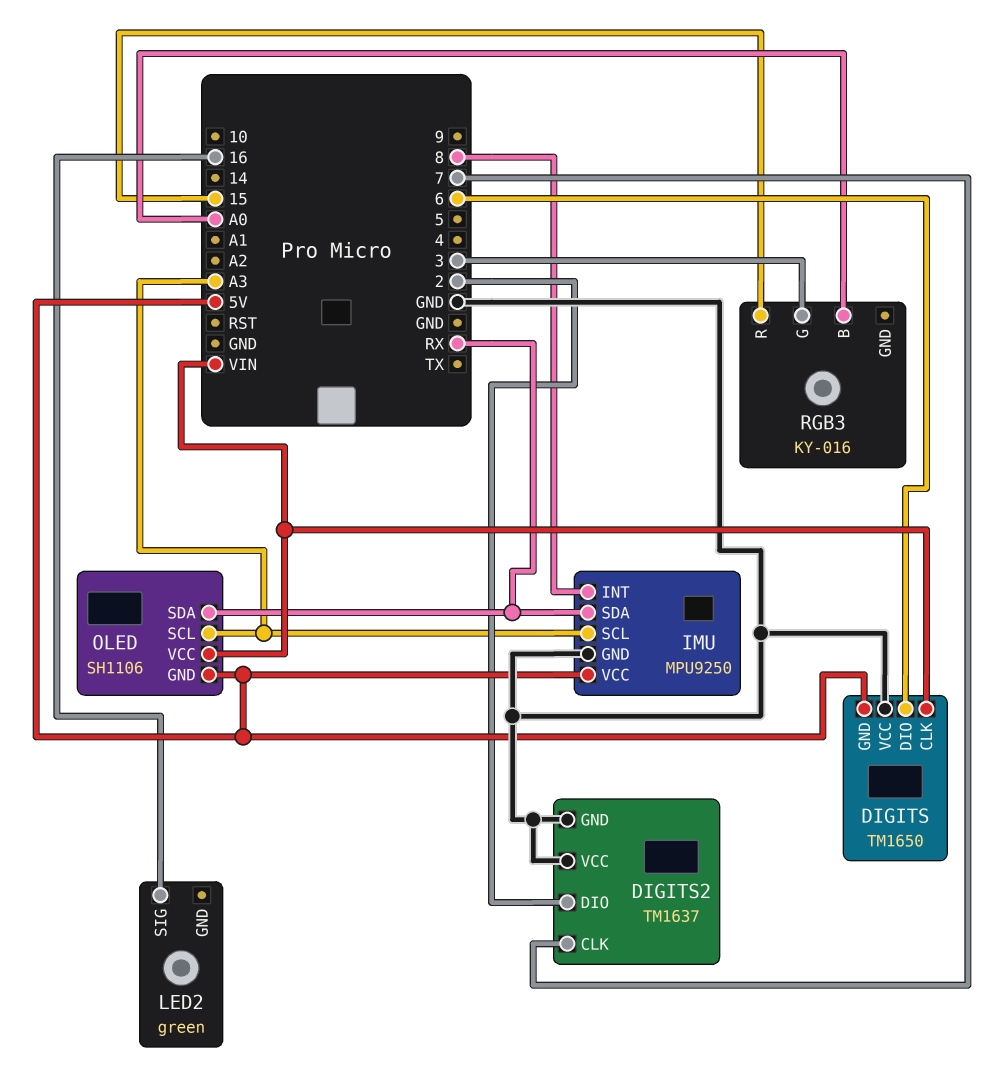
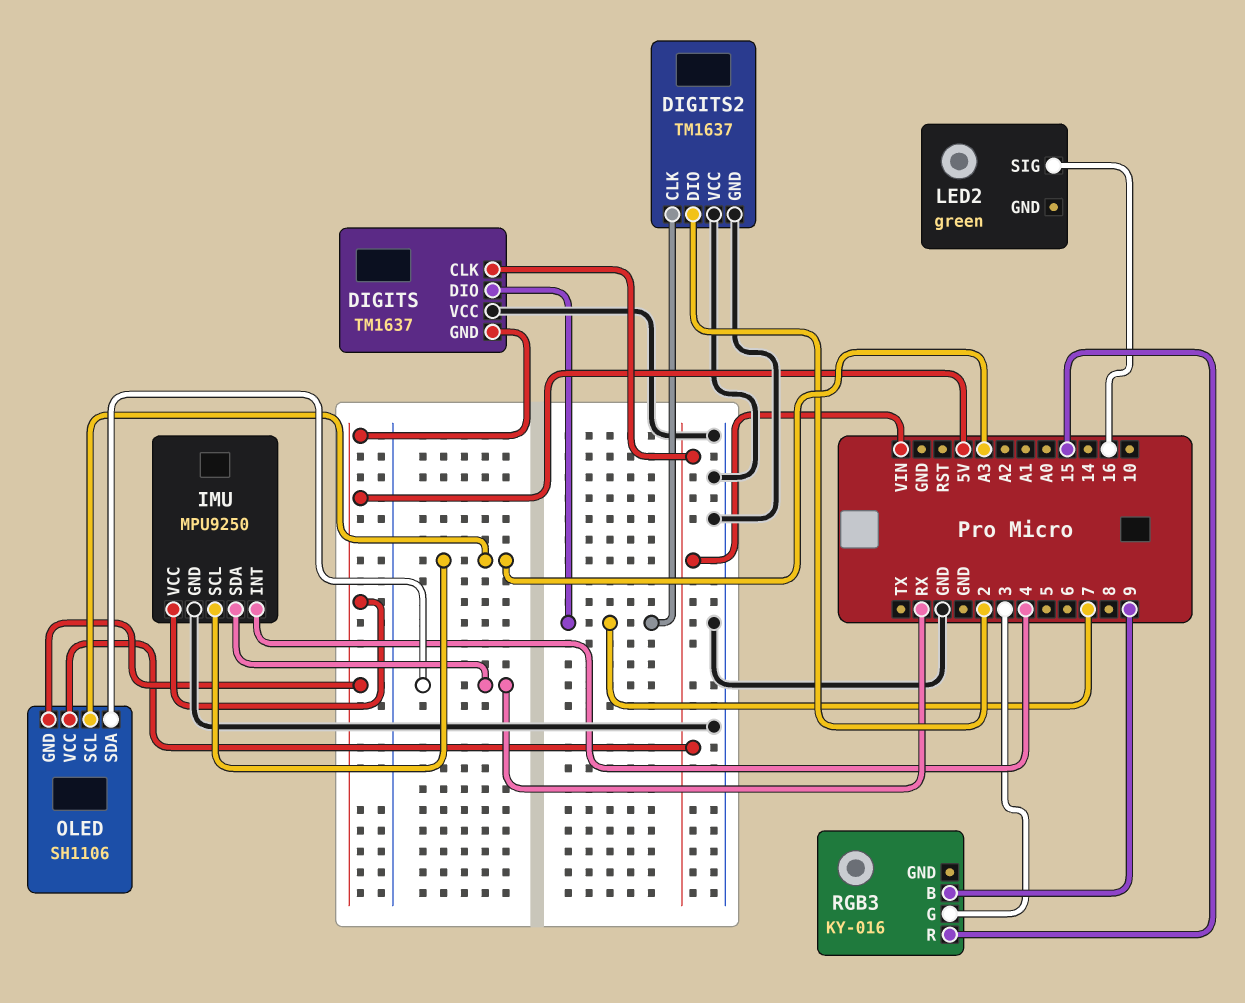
DIGITS: TM1650 -> TM1637
DIGITS pin DIO: 6 -> 7
IMU pin INT: 8 -> 4
RGB3 pin B: A0 -> 9

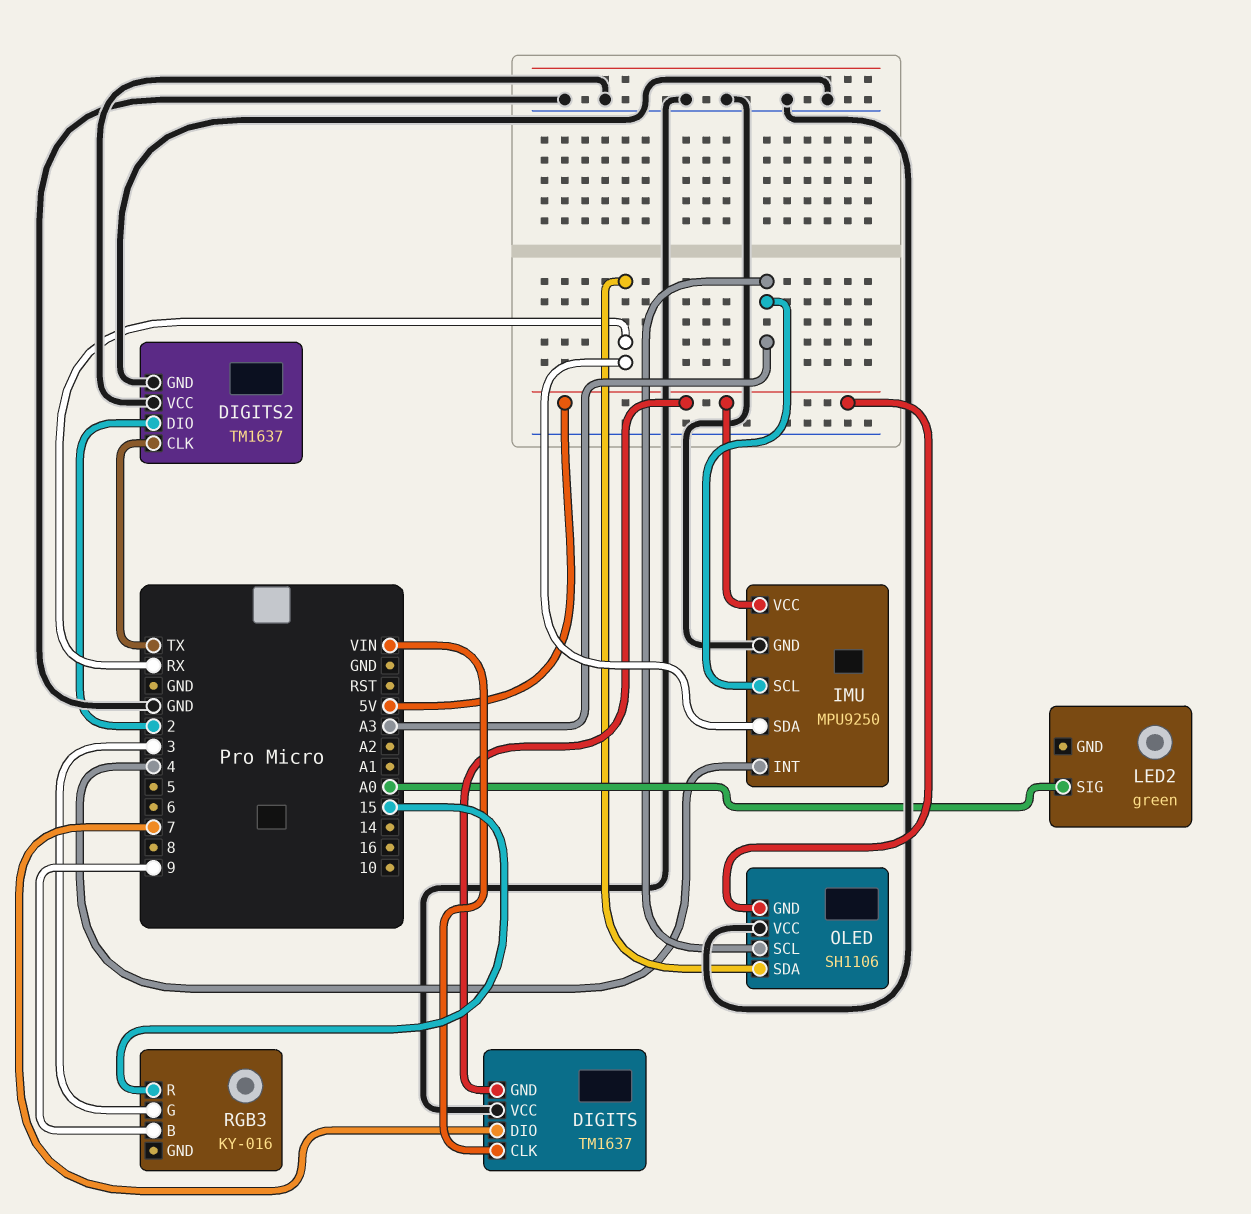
DIGITS2 pin CLK: 7 -> TX
LED2 pin SIG: 16 -> A0
OLED pin VCC: VIN -> GND

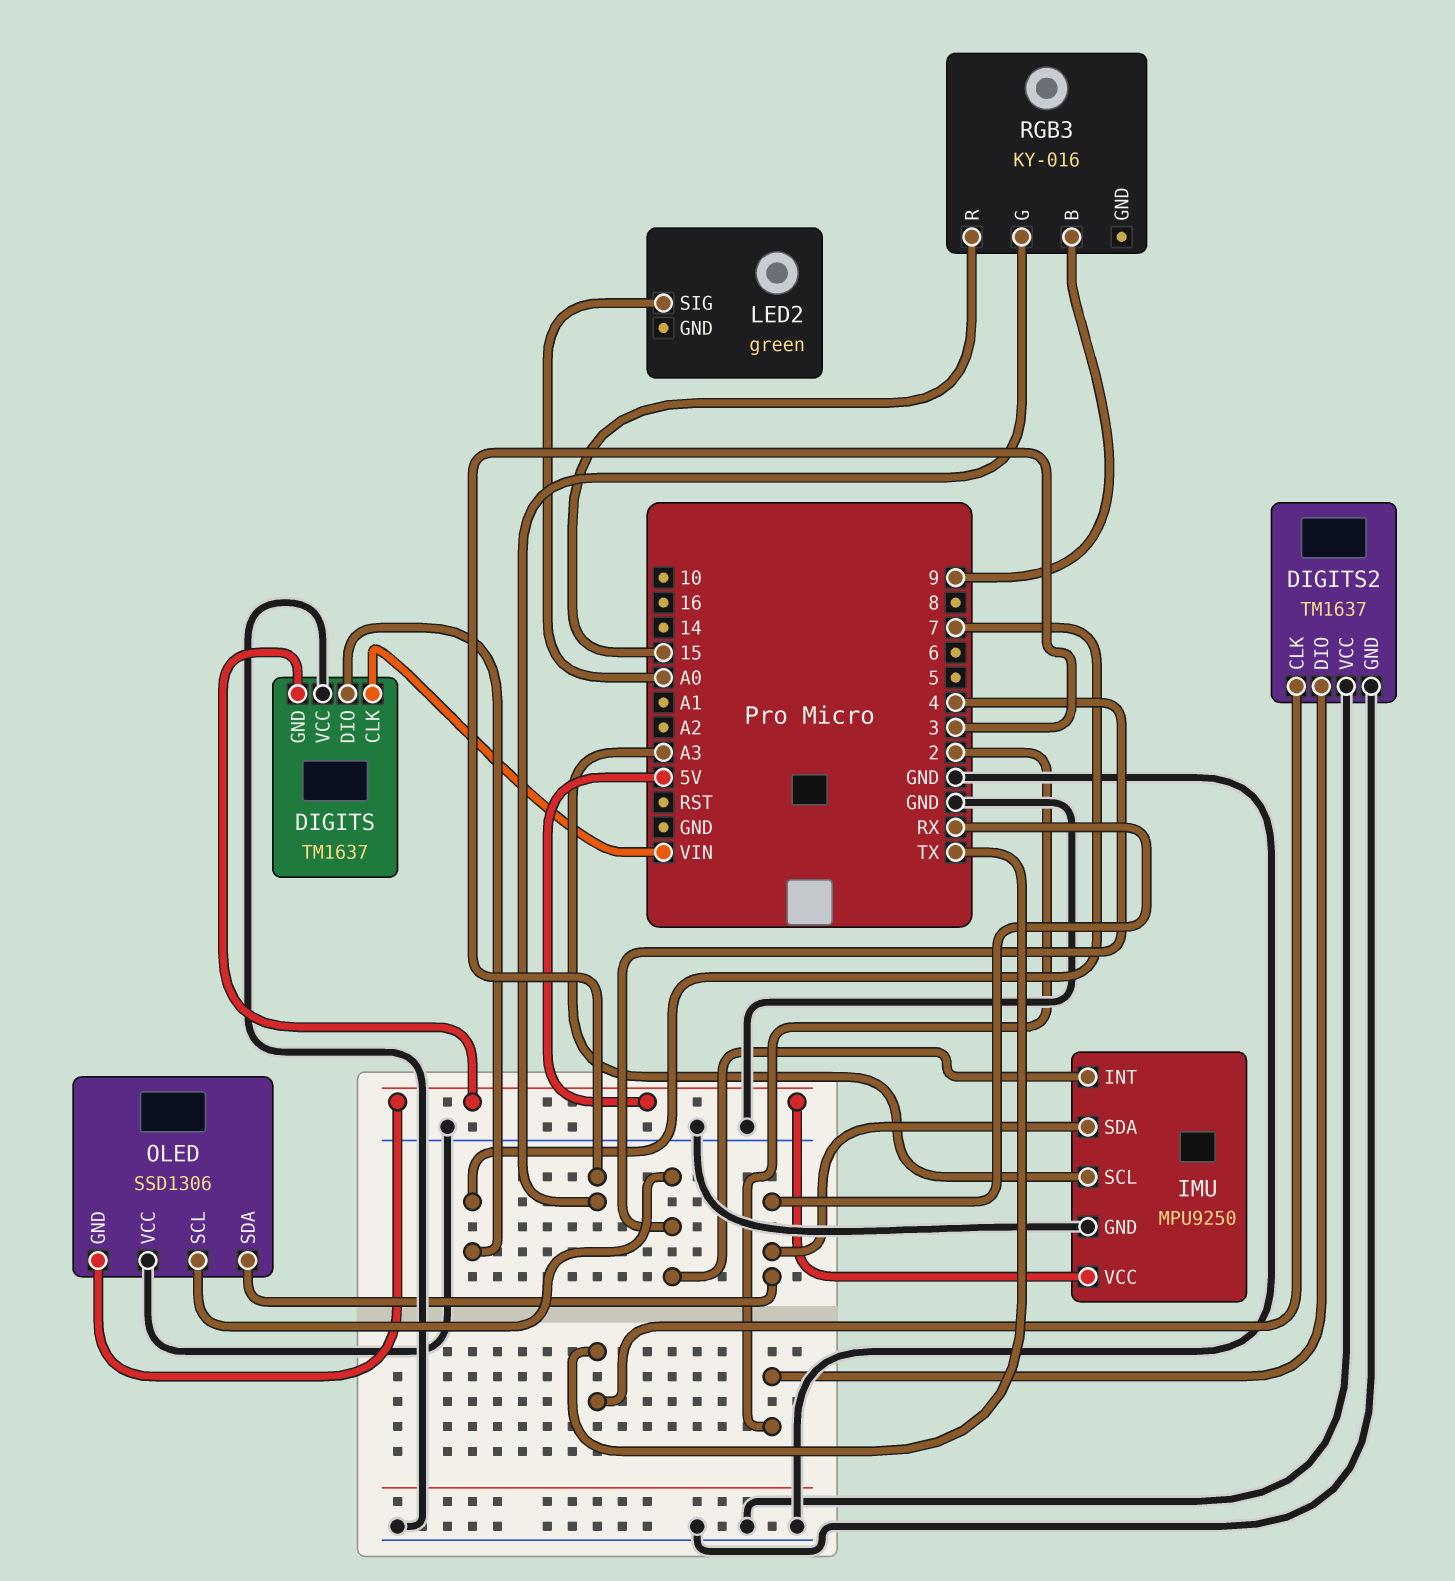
OLED: SH1106 -> SSD1306
OLED pin SCL: A3 -> 4

